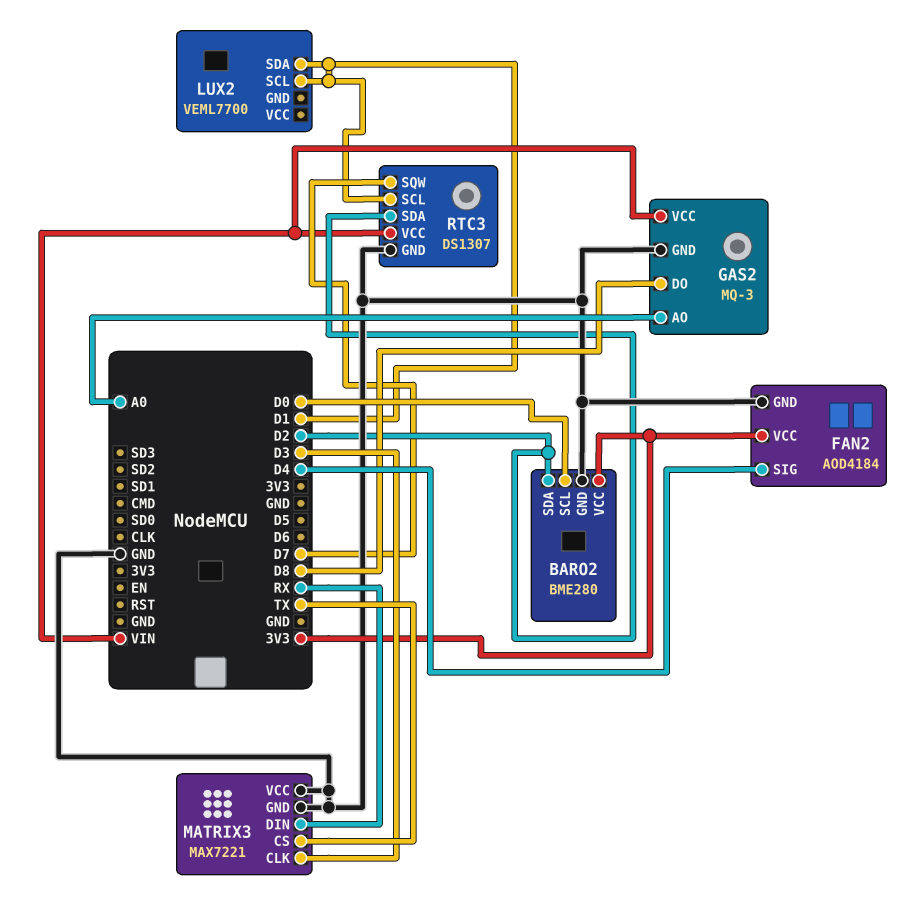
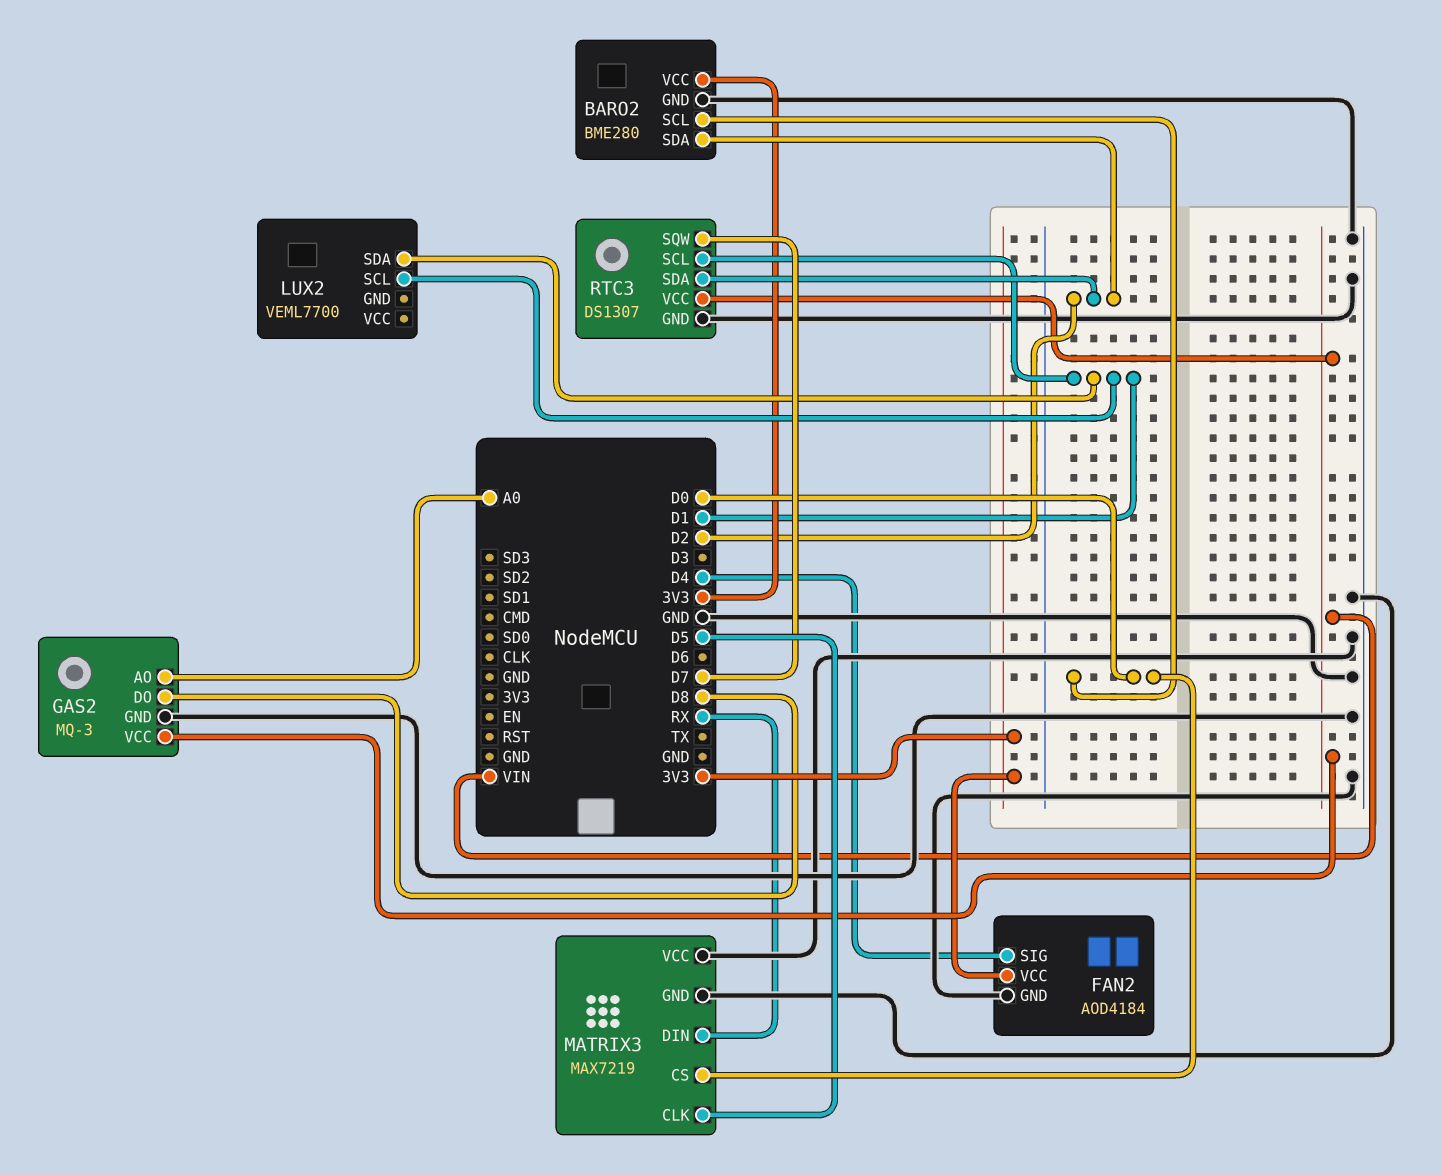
MATRIX3: MAX7221 -> MAX7219
MATRIX3 pin CLK: D3 -> D5
MATRIX3 pin CS: TX -> D0

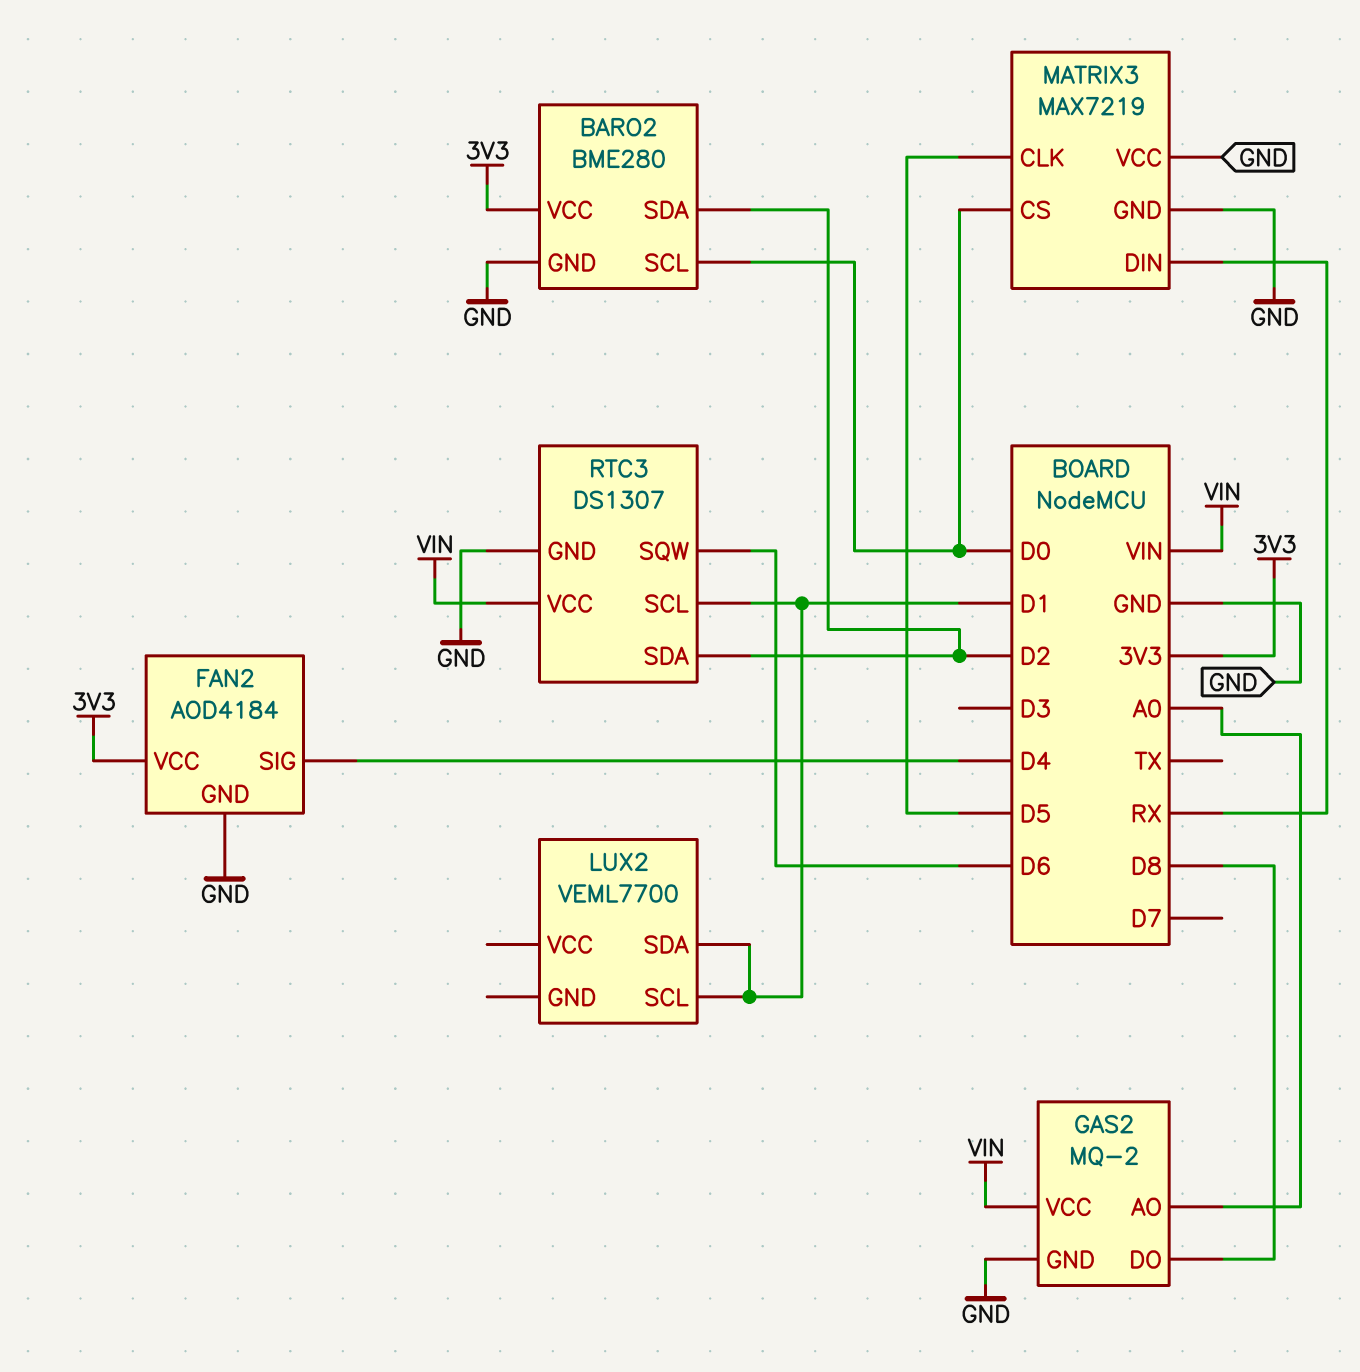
GAS2: MQ-3 -> MQ-2
RTC3 pin SQW: D7 -> D6

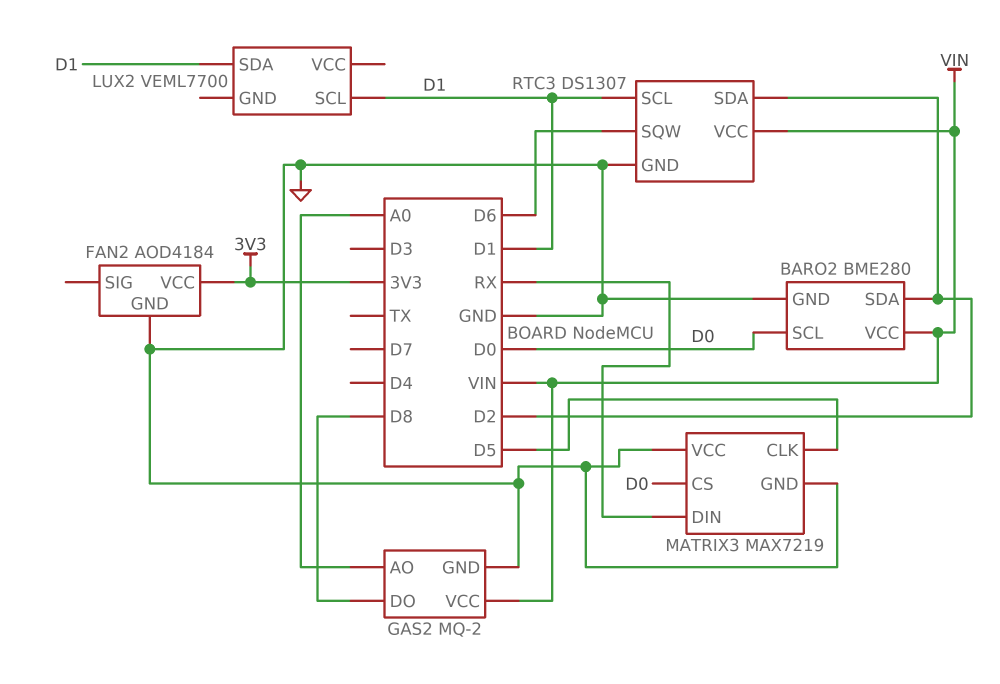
BARO2 pin VCC: 3V3 -> VIN
FAN2 pin SIG: D4 -> none

